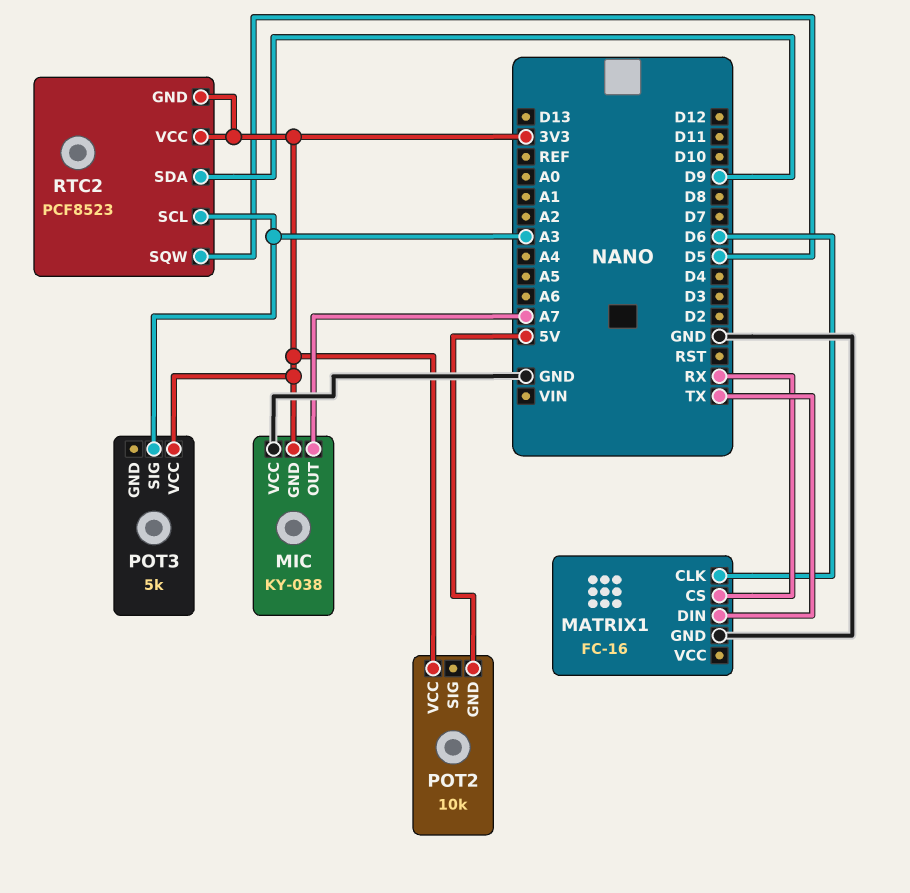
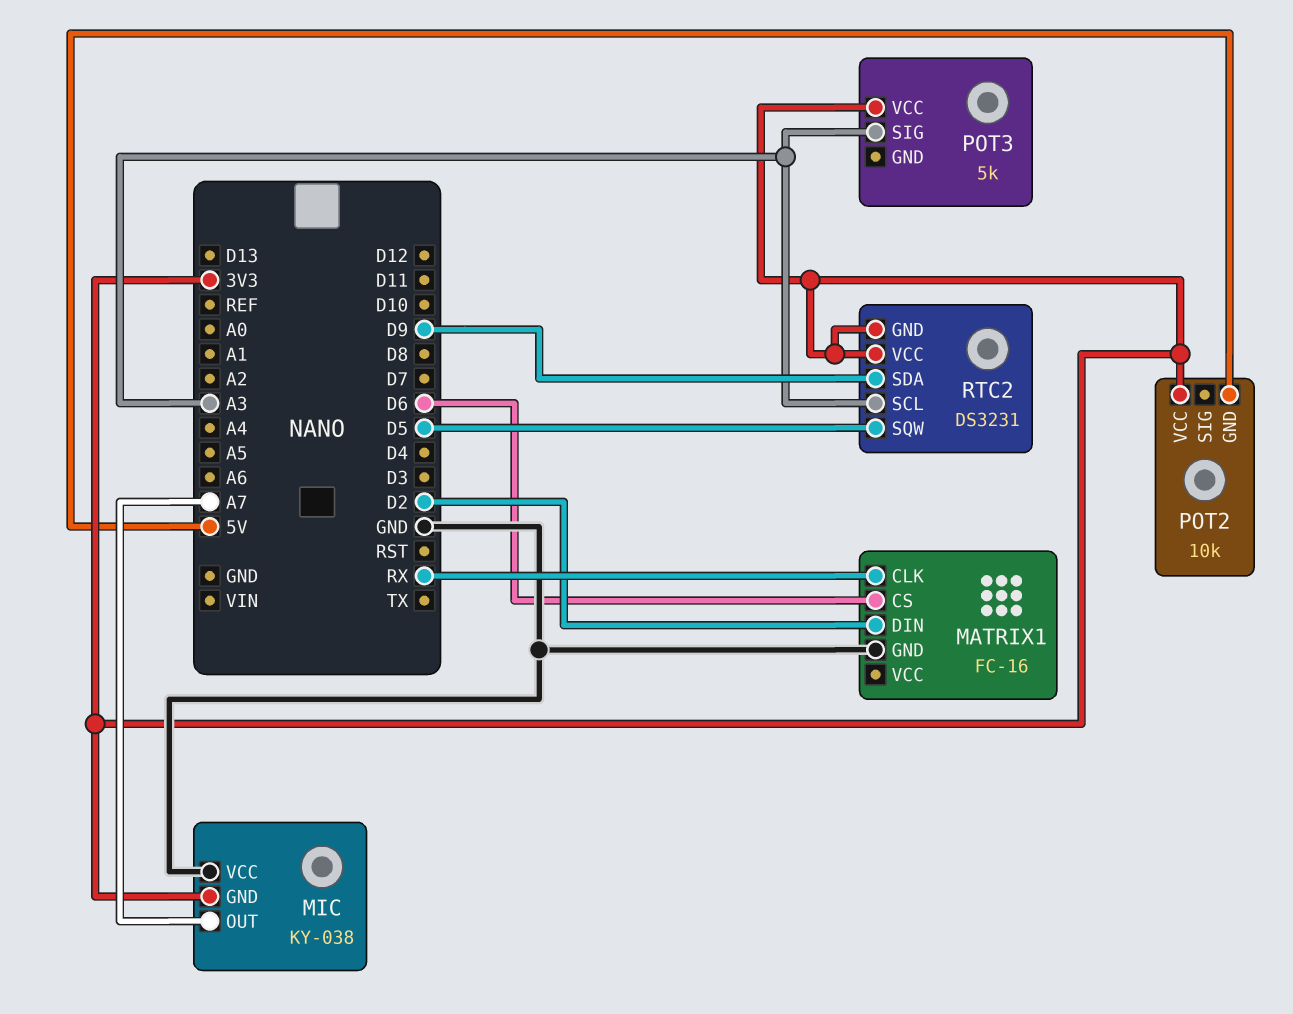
MATRIX1 pin CLK: D6 -> RX
MATRIX1 pin CS: RX -> D6
MATRIX1 pin DIN: TX -> D2
RTC2: PCF8523 -> DS3231

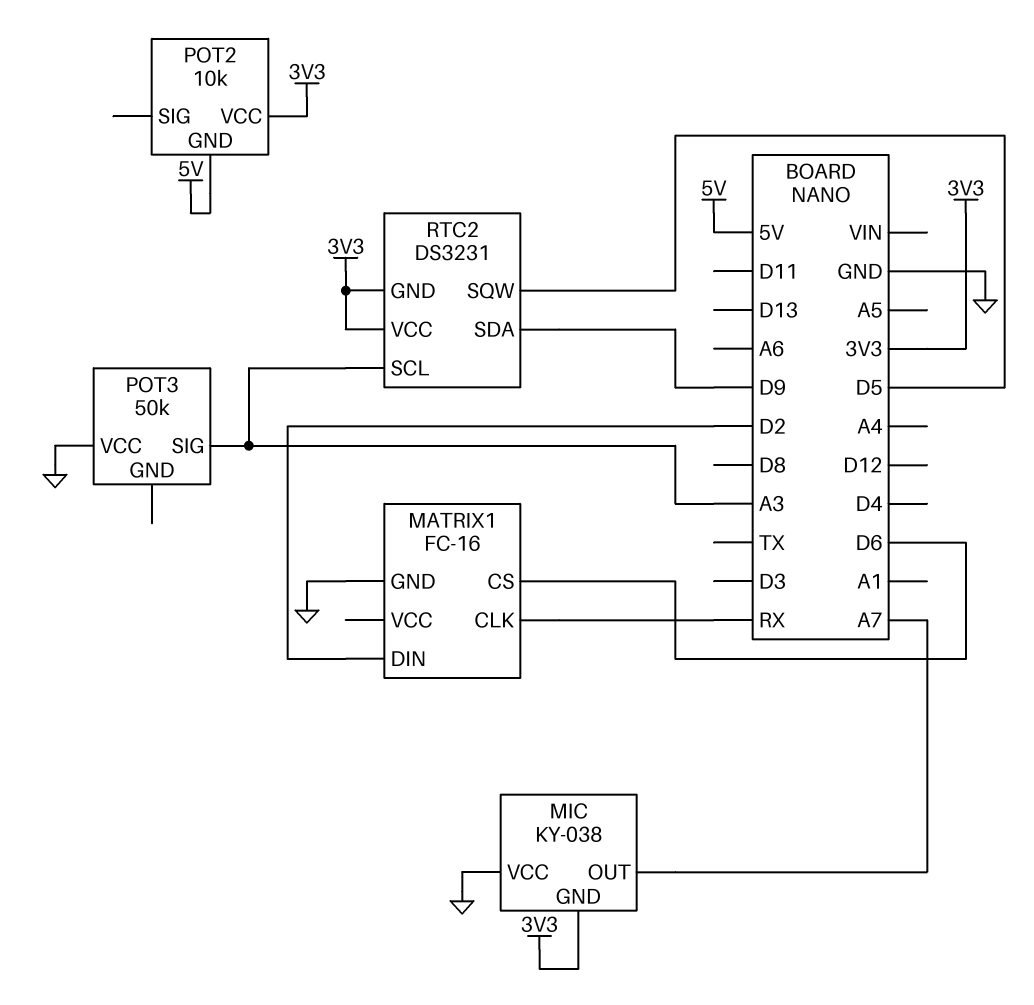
POT3: 5k -> 50k
POT3 pin VCC: 3V3 -> GND

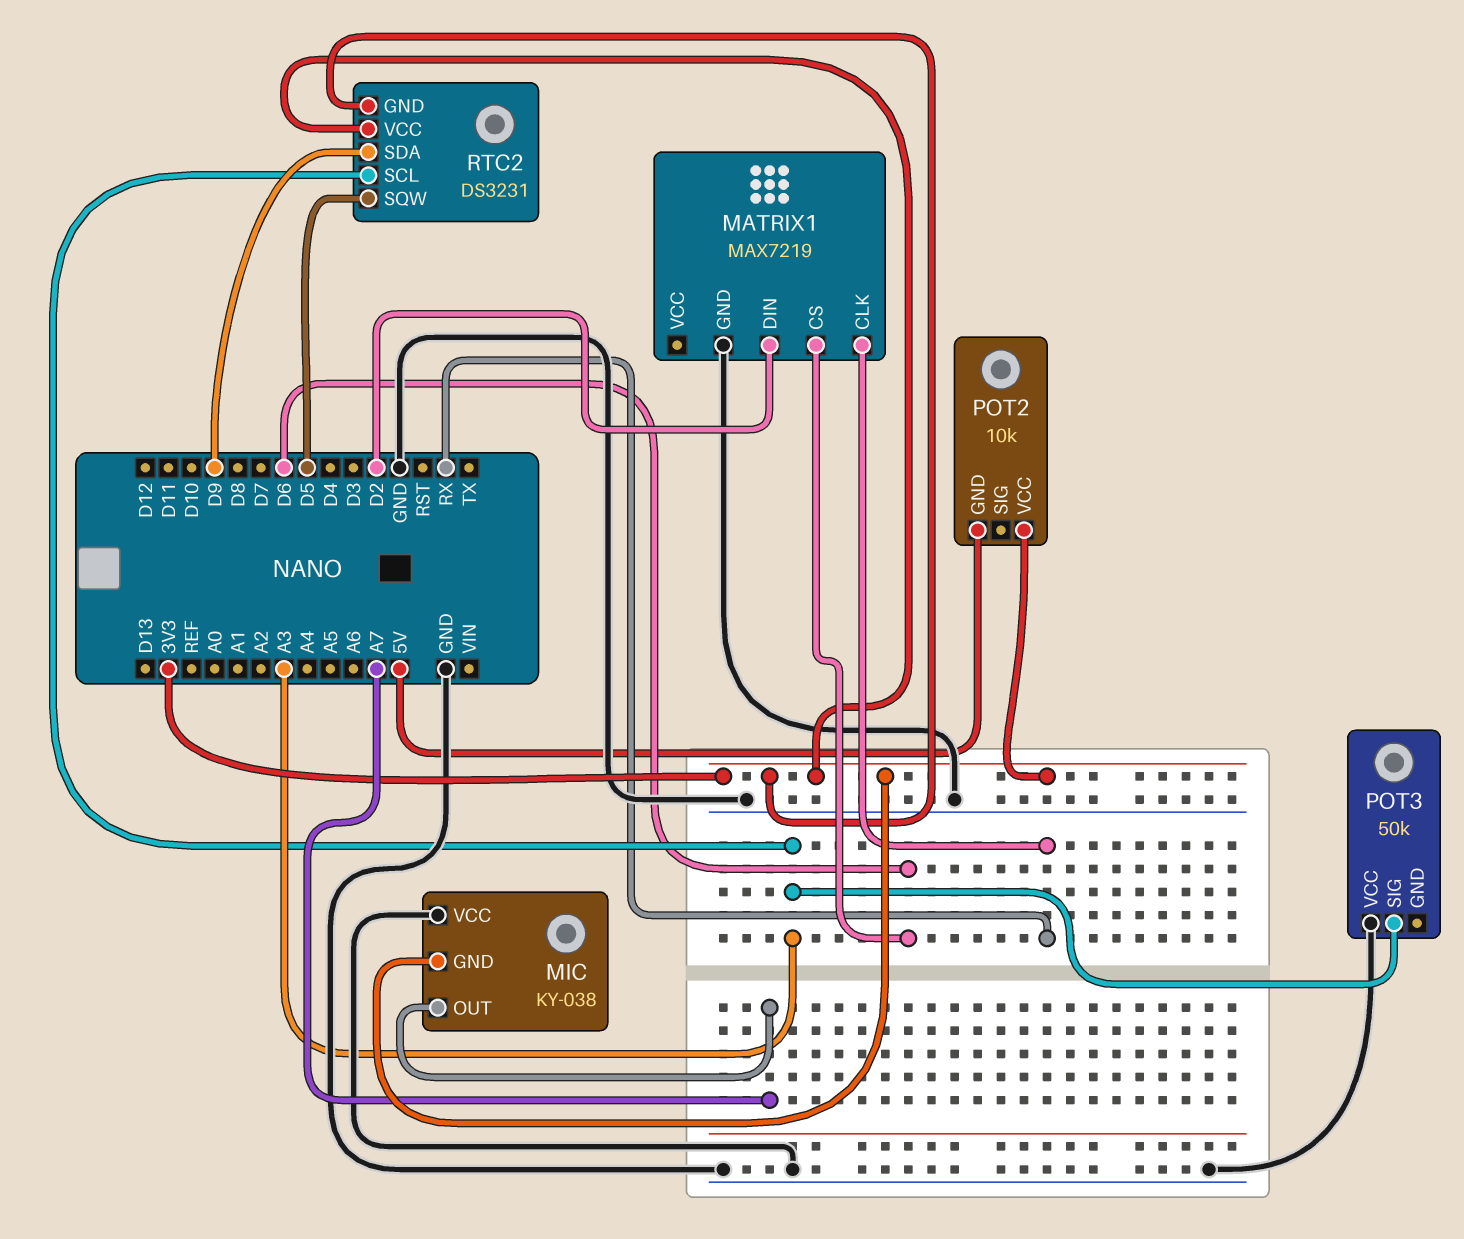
MATRIX1: FC-16 -> MAX7219

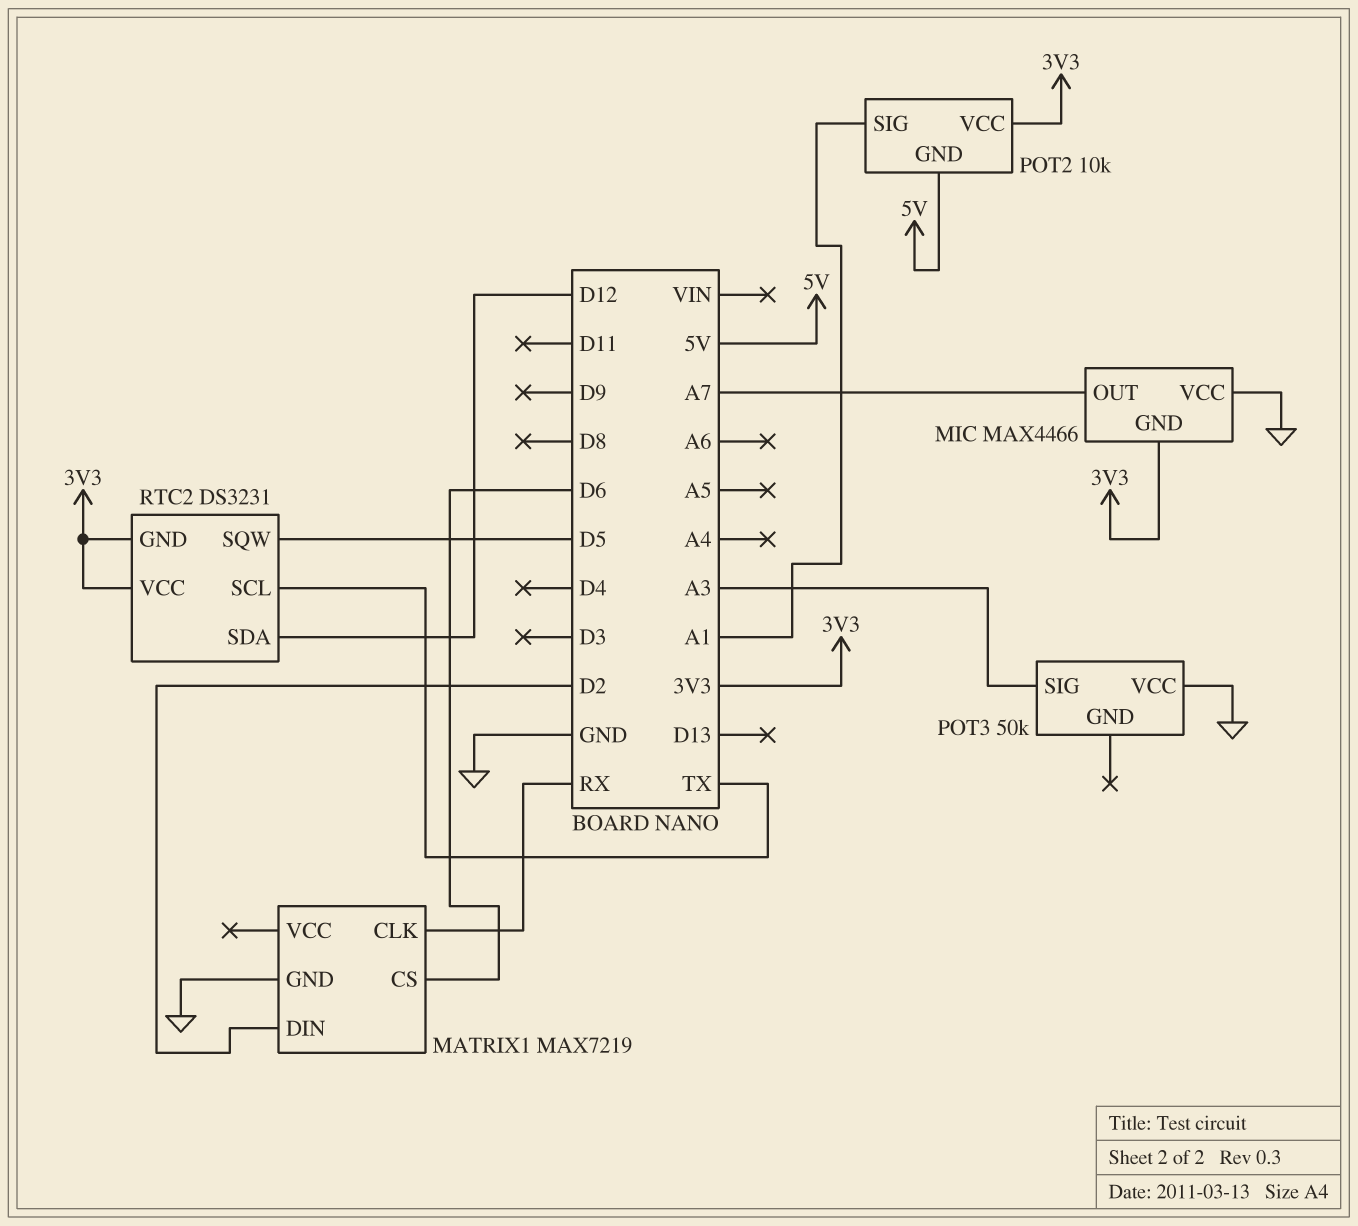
MIC: KY-038 -> MAX4466
POT2 pin SIG: none -> A1
RTC2 pin SCL: A3 -> TX
RTC2 pin SDA: D9 -> D12

